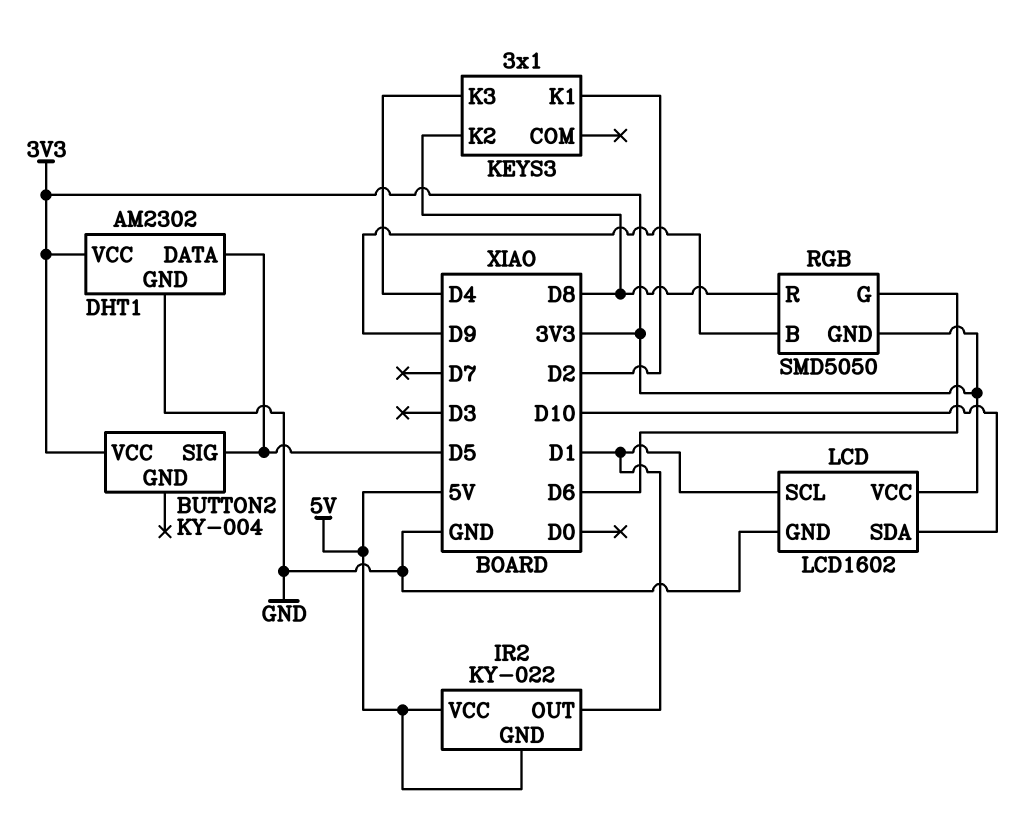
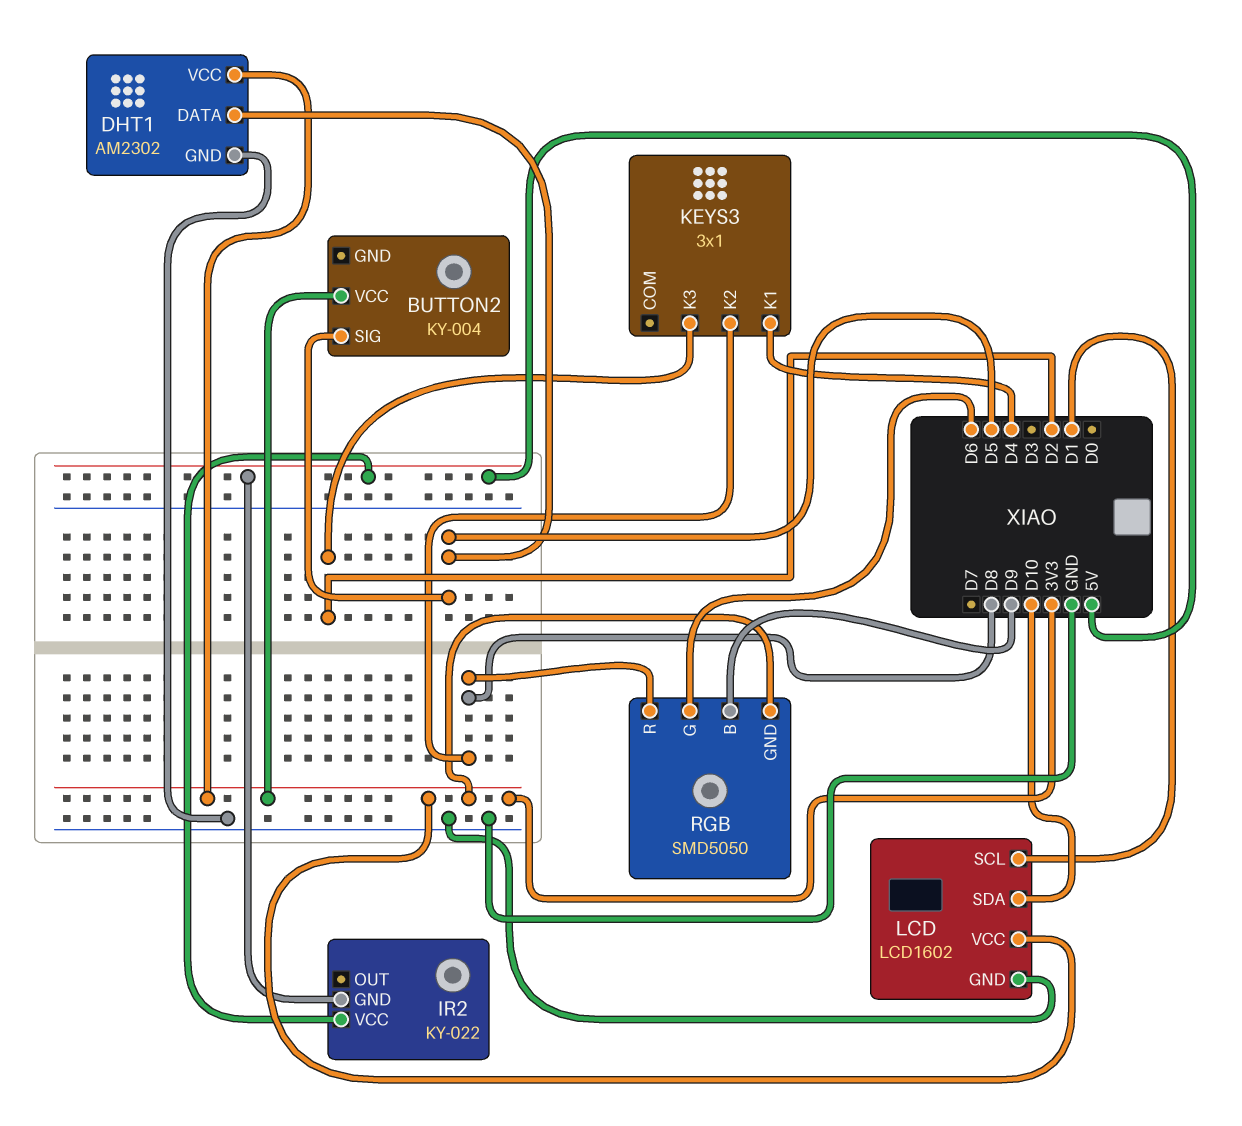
IR2 pin OUT: D1 -> none
KEYS3 pin K1: D2 -> D4
KEYS3 pin K3: D4 -> D2

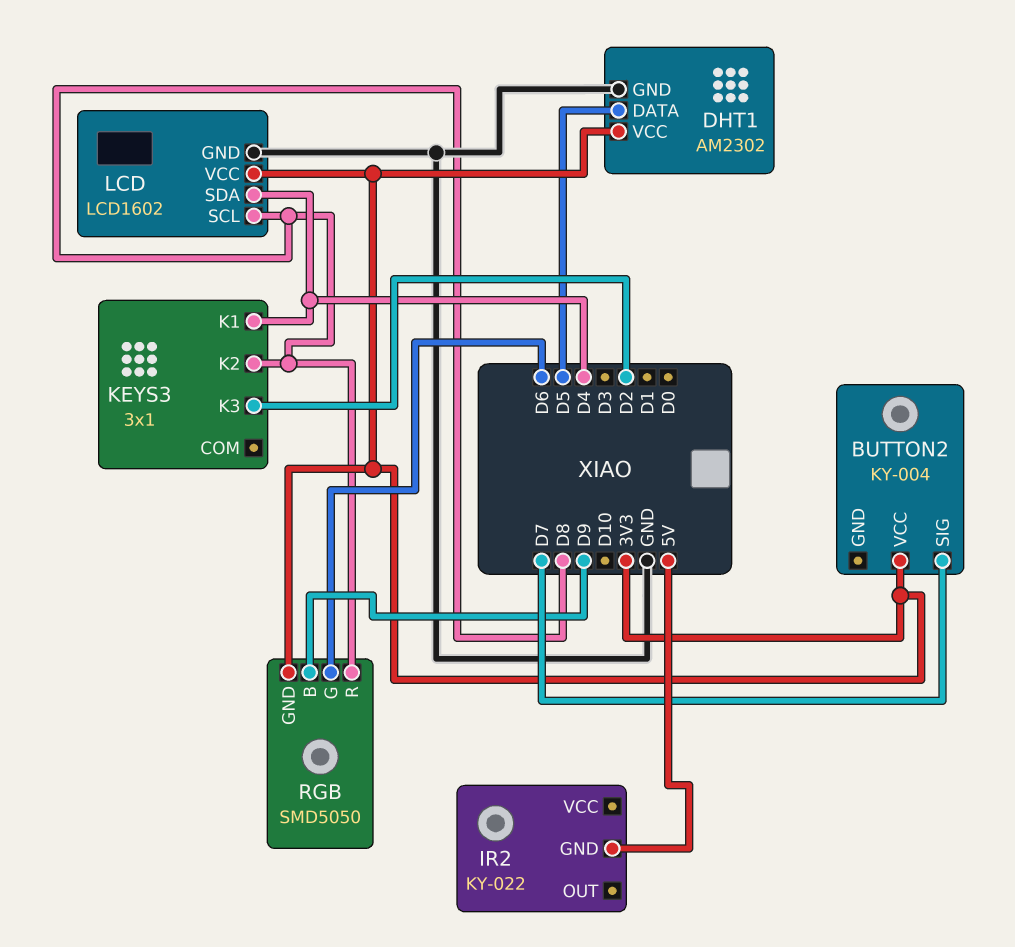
BUTTON2 pin SIG: D5 -> D7
IR2 pin VCC: 5V -> none
LCD pin SCL: D1 -> D8
LCD pin SDA: D10 -> D4

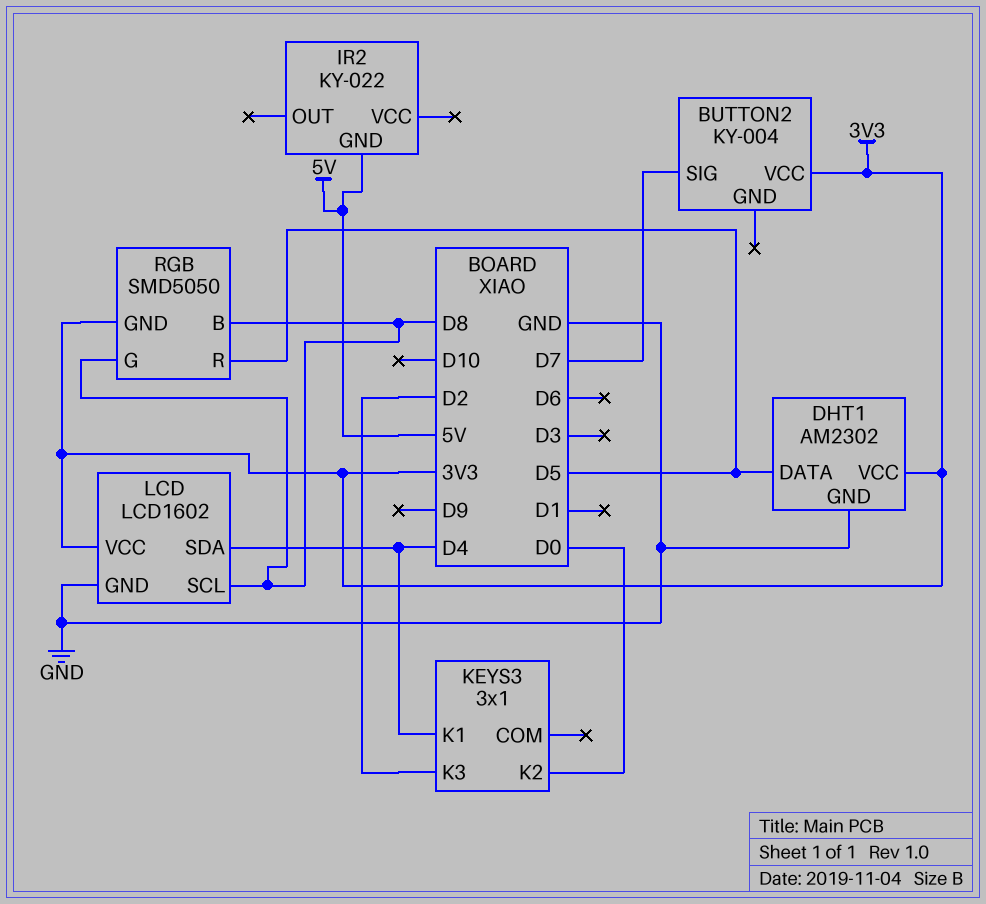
KEYS3 pin K2: D8 -> D0
RGB pin B: D9 -> D8
RGB pin G: D6 -> D8
RGB pin R: D8 -> D5

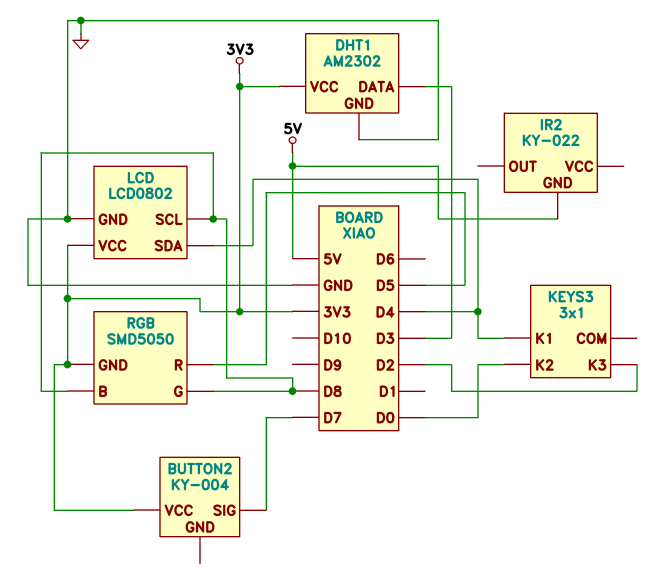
DHT1 pin DATA: D5 -> D3
LCD: LCD1602 -> LCD0802

